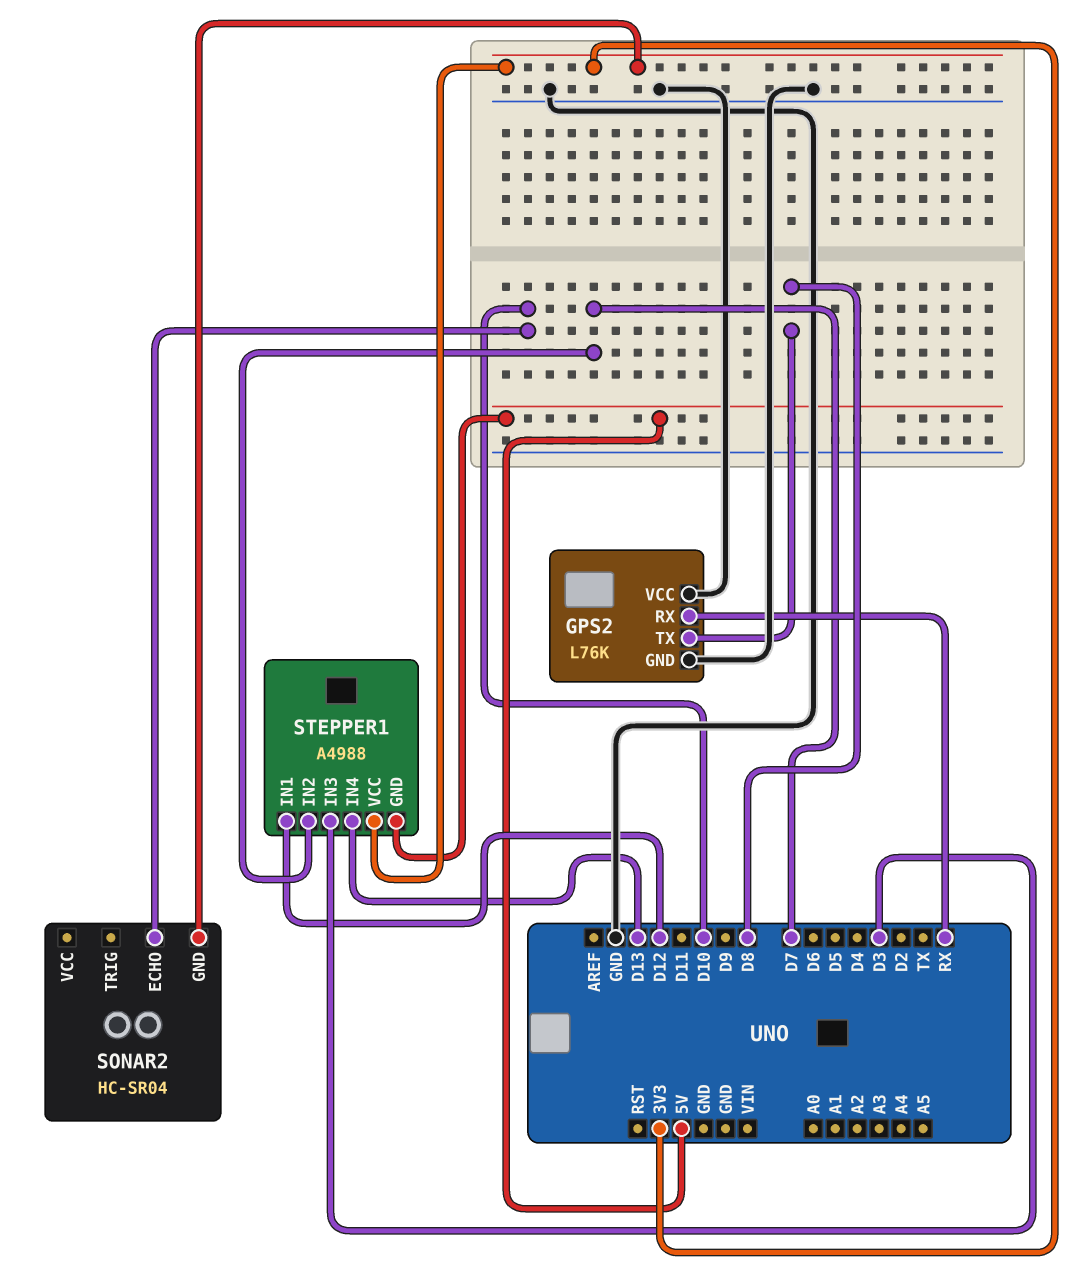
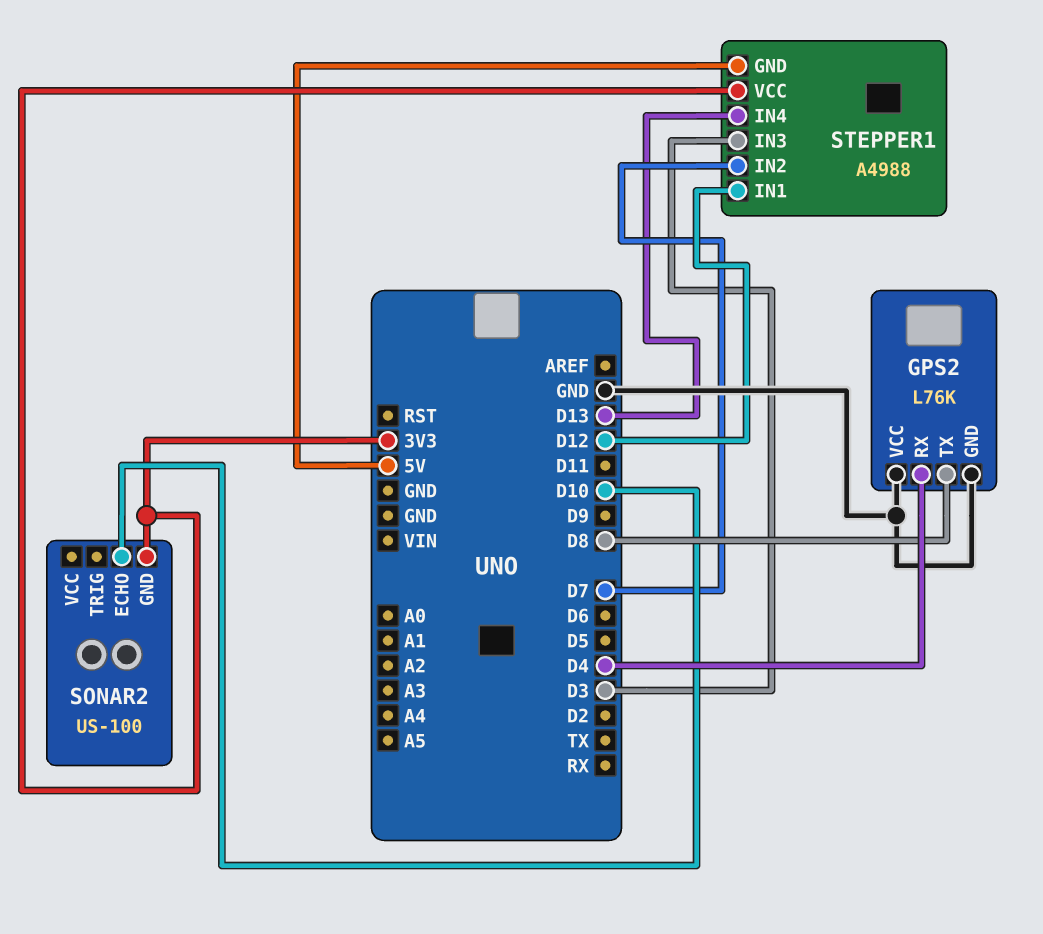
GPS2 pin RX: RX -> D4
SONAR2: HC-SR04 -> US-100

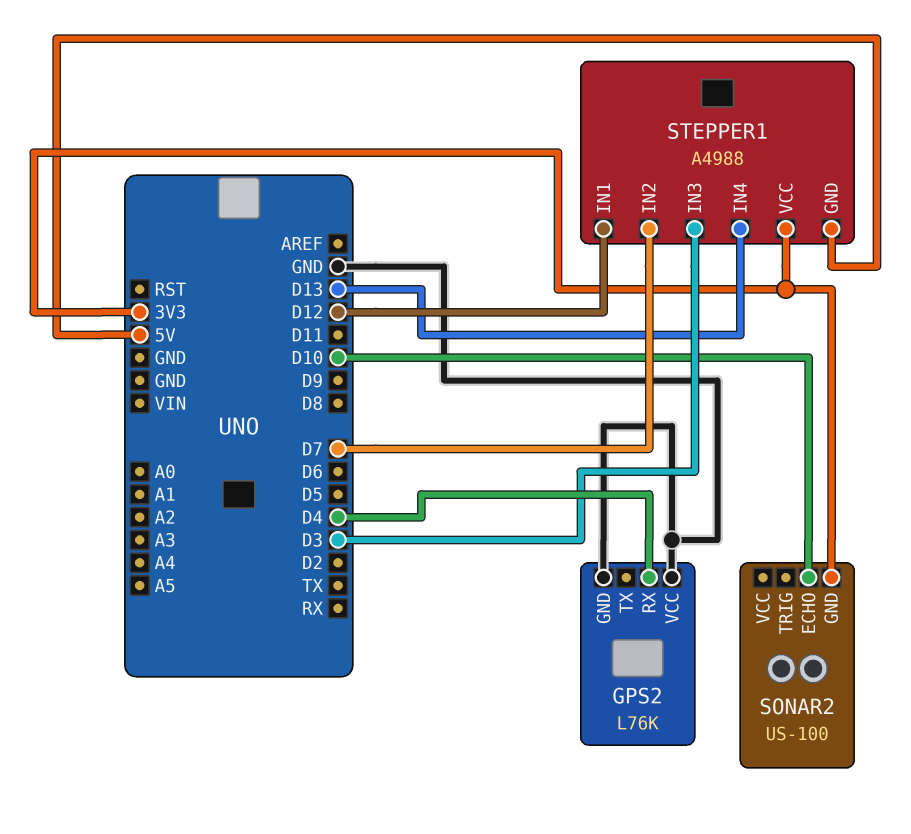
GPS2 pin TX: D8 -> none

